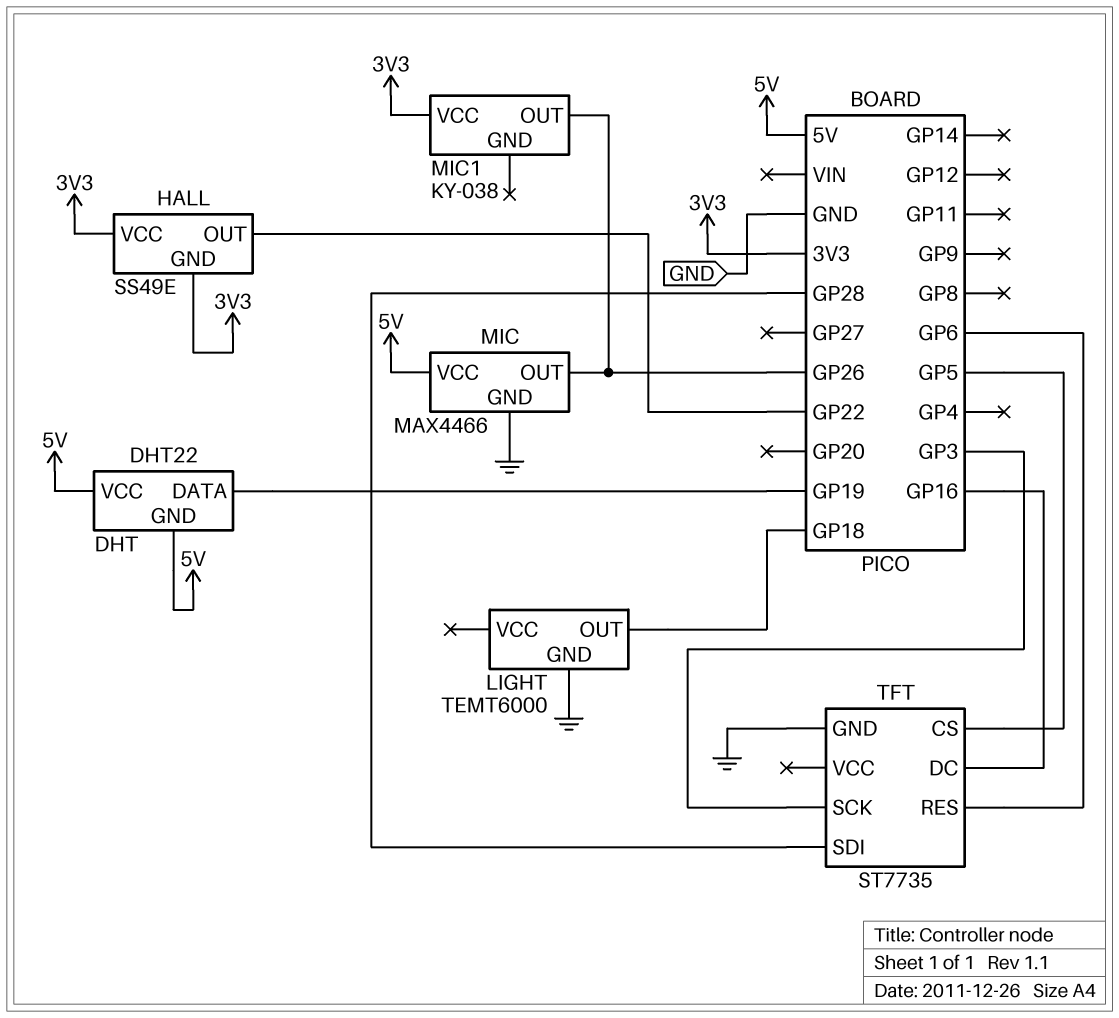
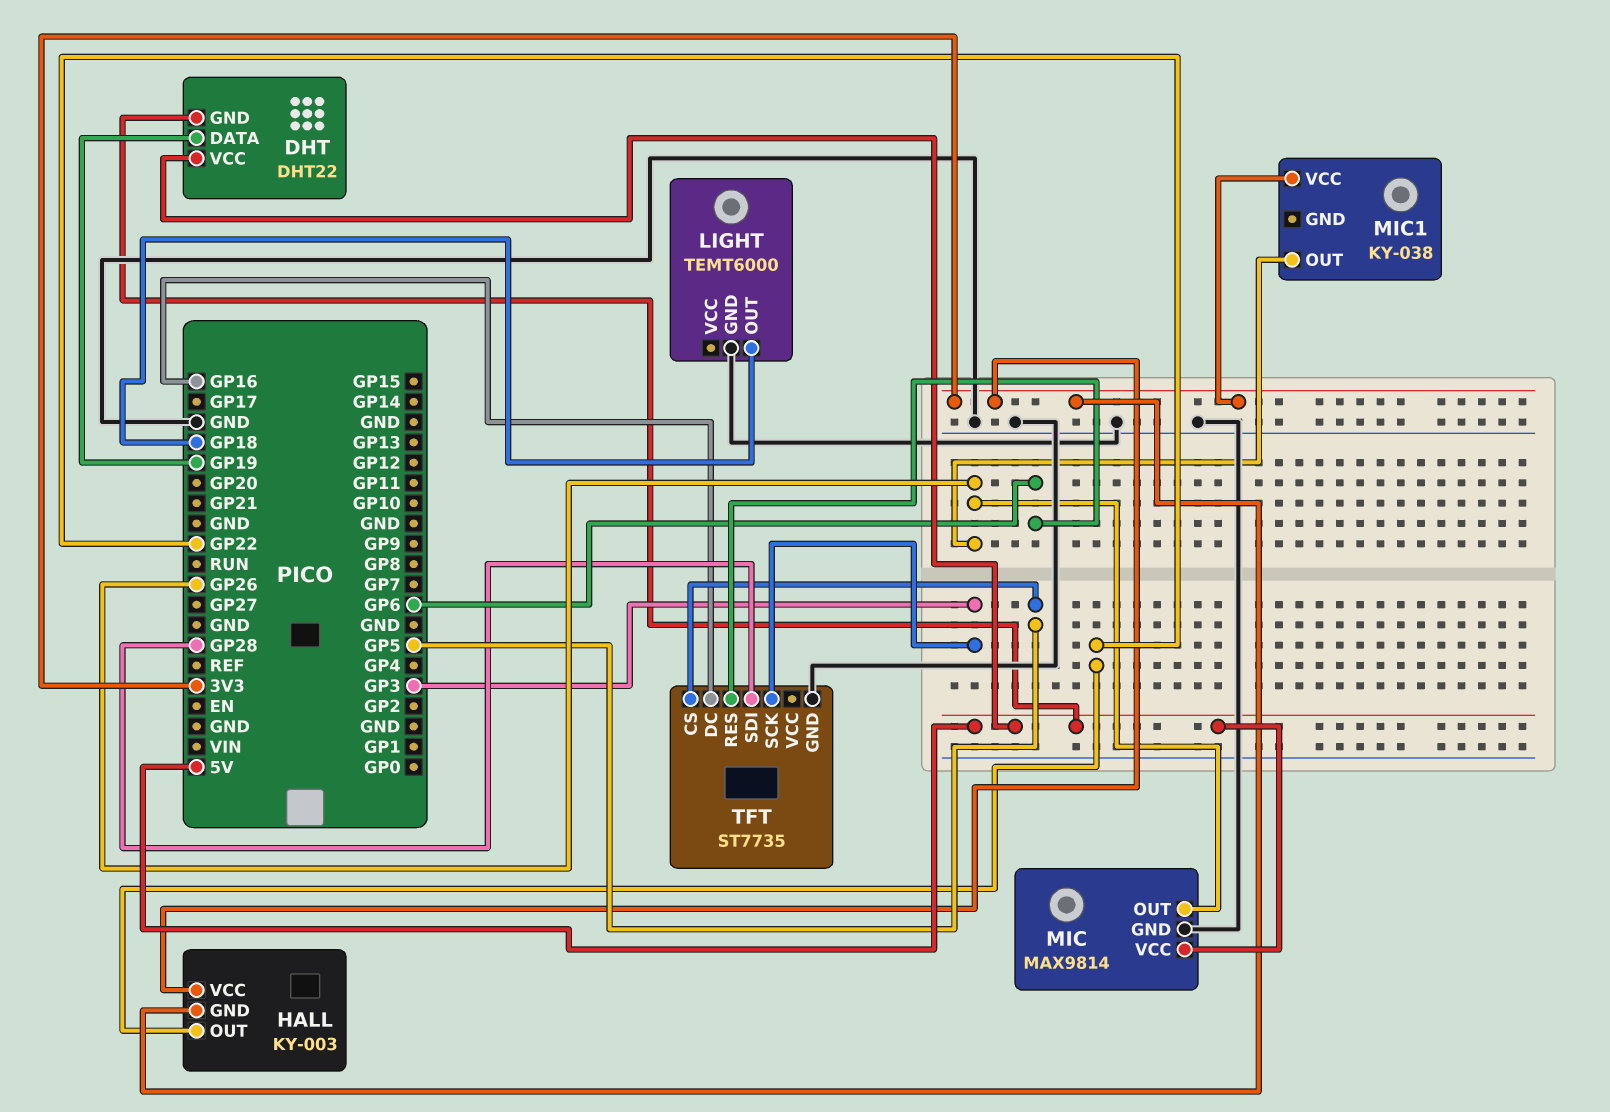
HALL: SS49E -> KY-003
MIC: MAX4466 -> MAX9814

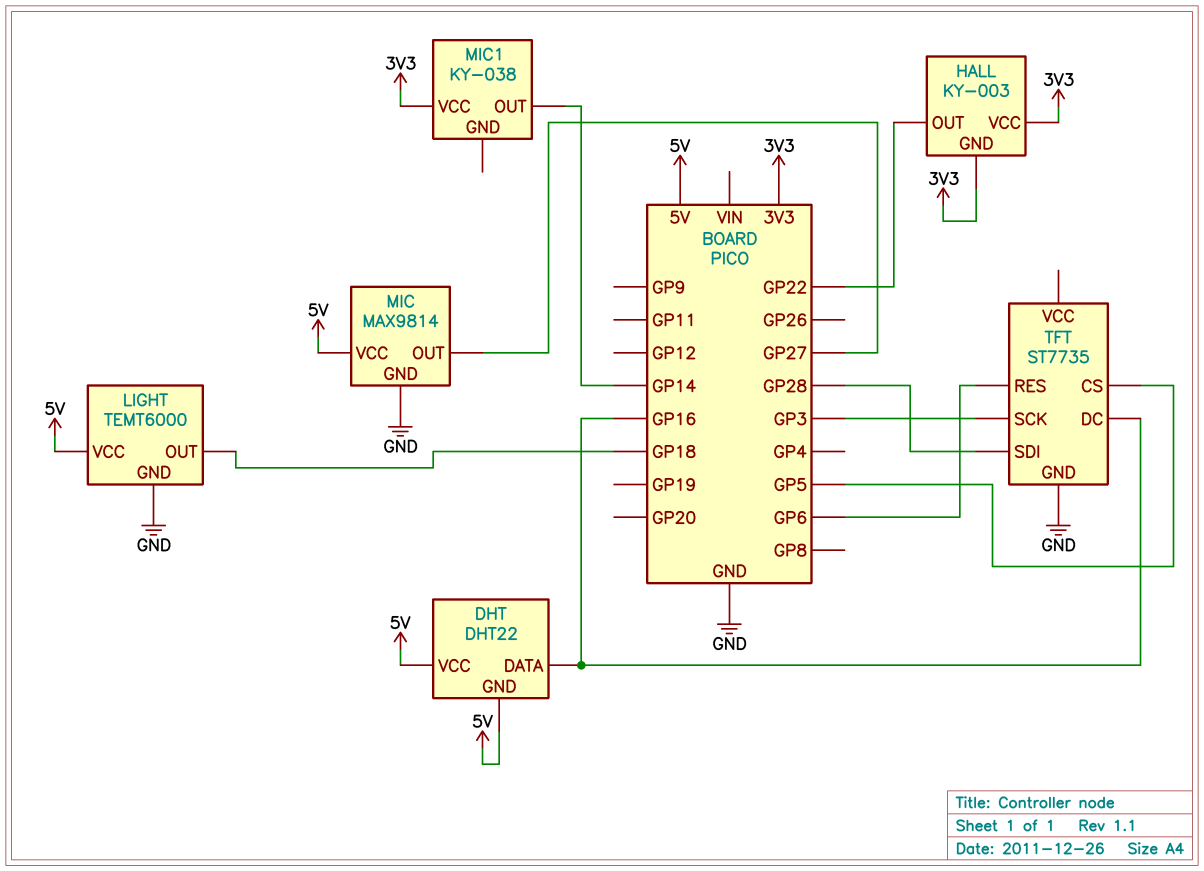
DHT pin DATA: GP19 -> GP16
LIGHT pin VCC: none -> 5V
MIC pin OUT: GP26 -> GP27
MIC1 pin OUT: GP26 -> GP14

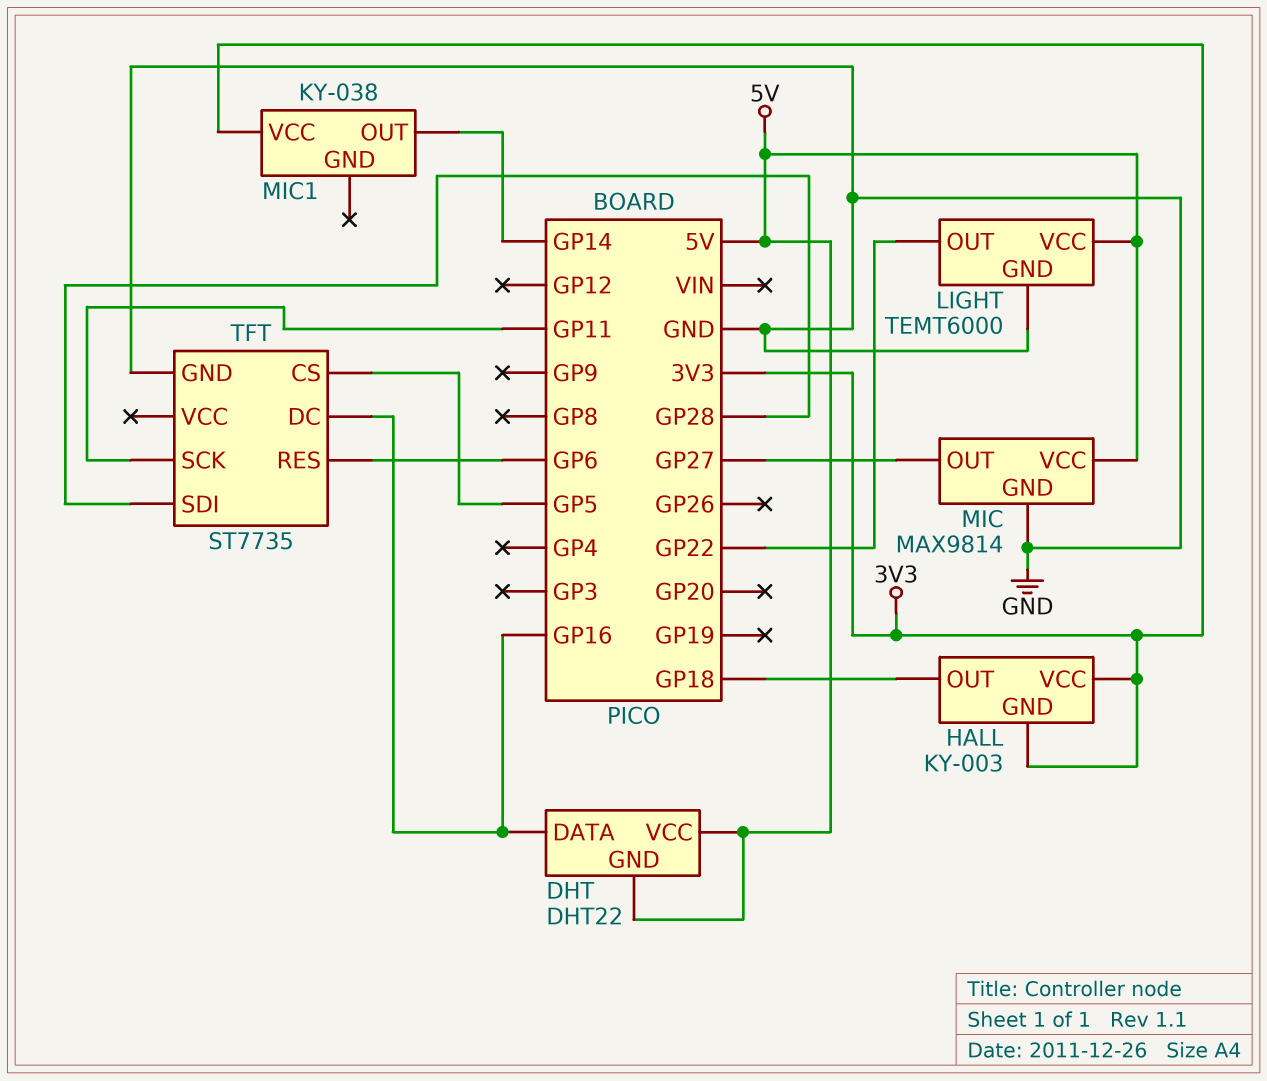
HALL pin OUT: GP22 -> GP18
LIGHT pin OUT: GP18 -> GP22
TFT pin SCK: GP3 -> GP11

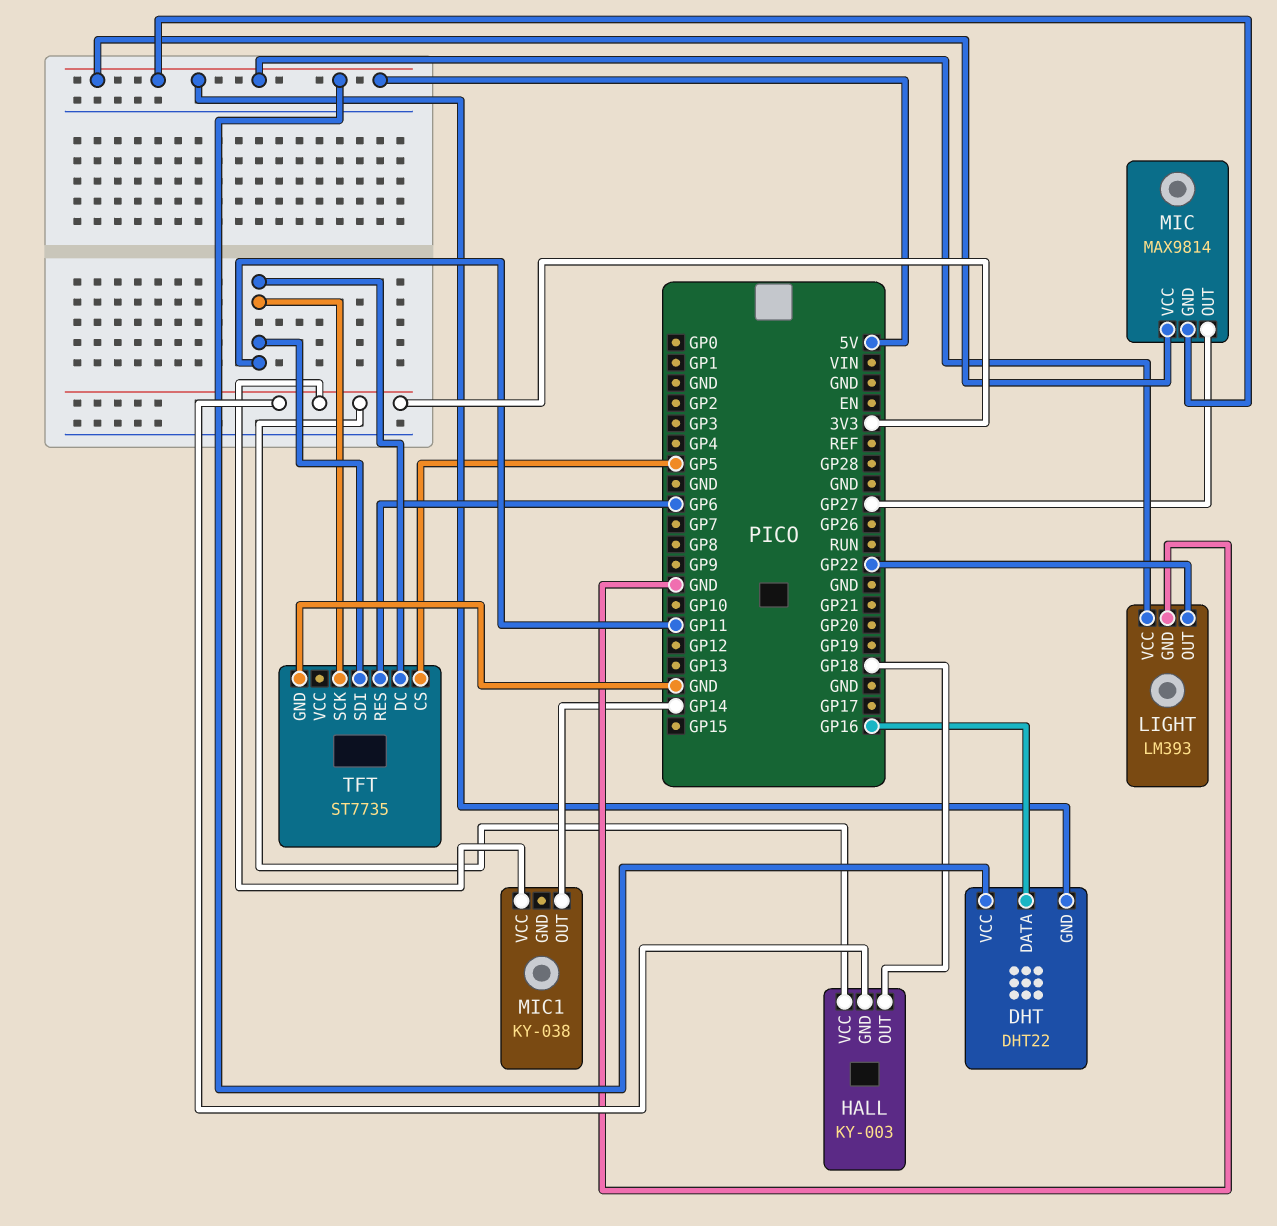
LIGHT: TEMT6000 -> LM393
MIC pin GND: GND -> 5V
TFT pin DC: GP16 -> GP11
TFT pin SDI: GP28 -> GP11

